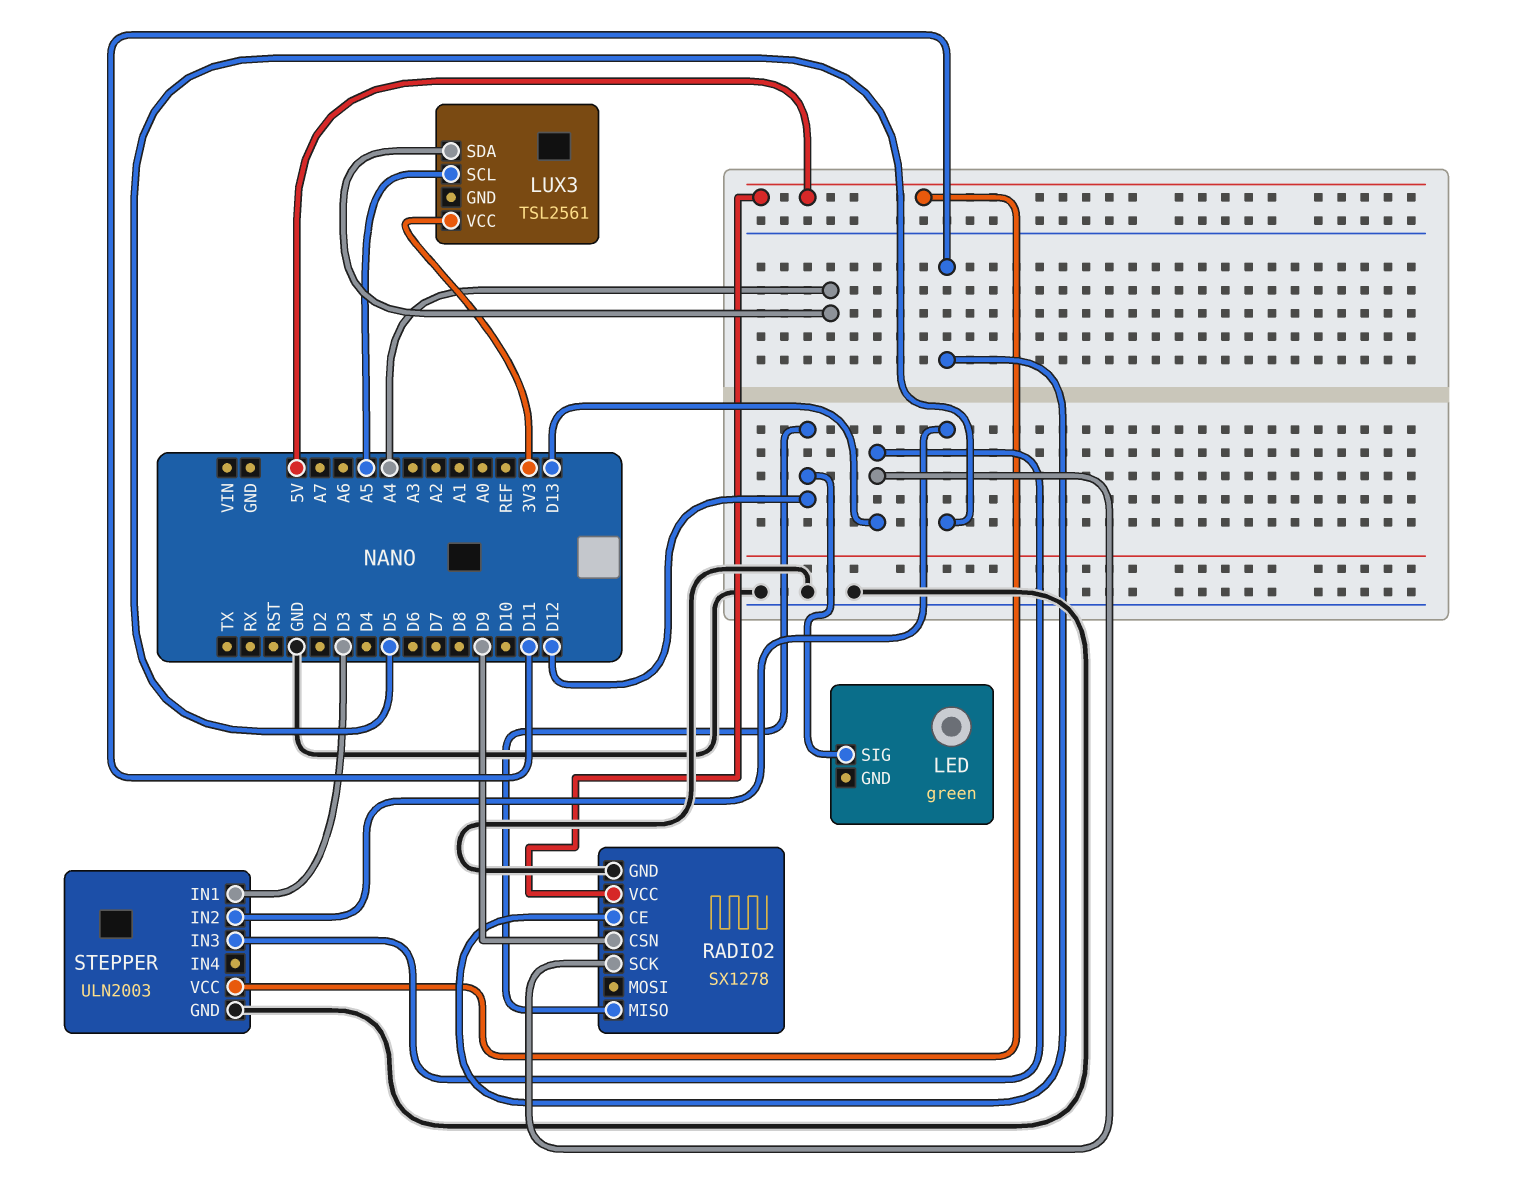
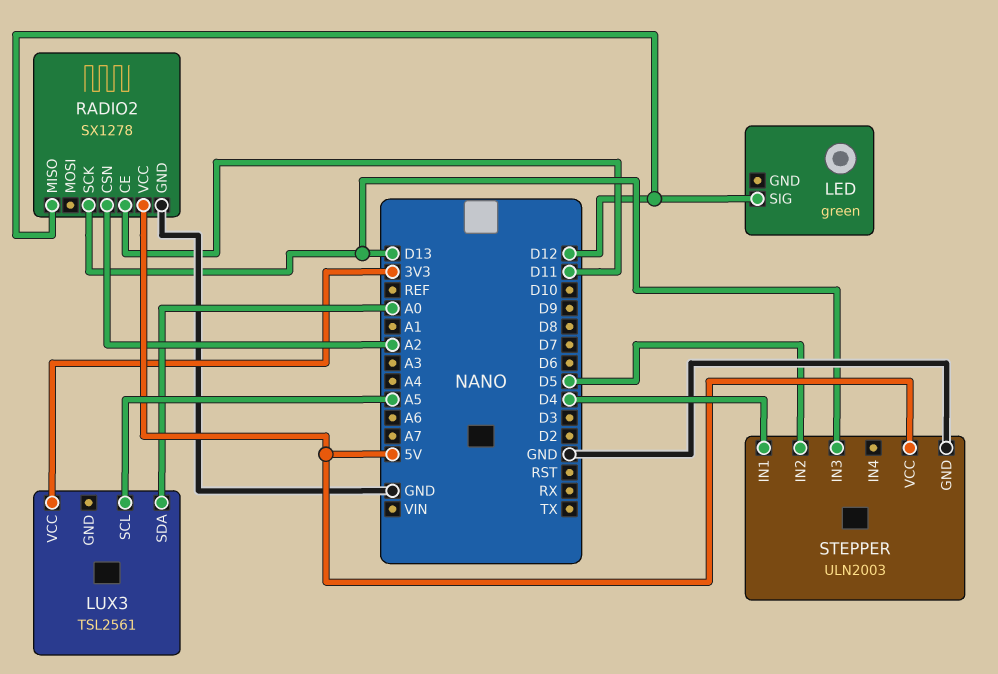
LUX3 pin SDA: A4 -> A0
RADIO2 pin CSN: D9 -> A2
STEPPER pin IN1: D3 -> D4

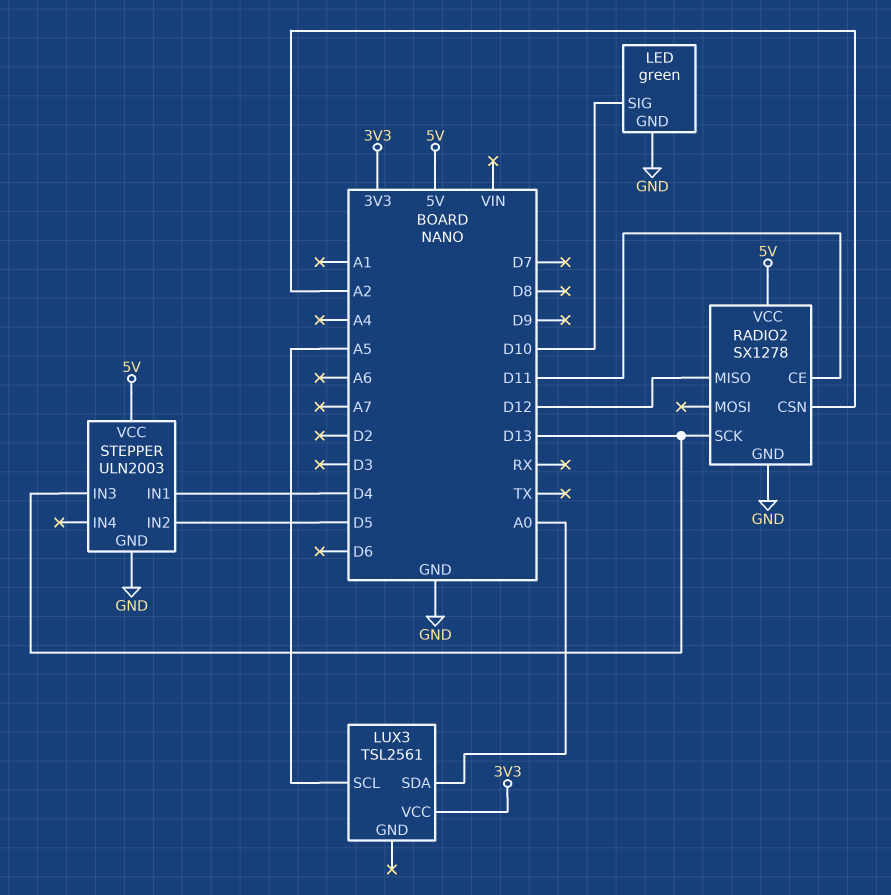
LED pin GND: none -> GND
LED pin SIG: D12 -> D10

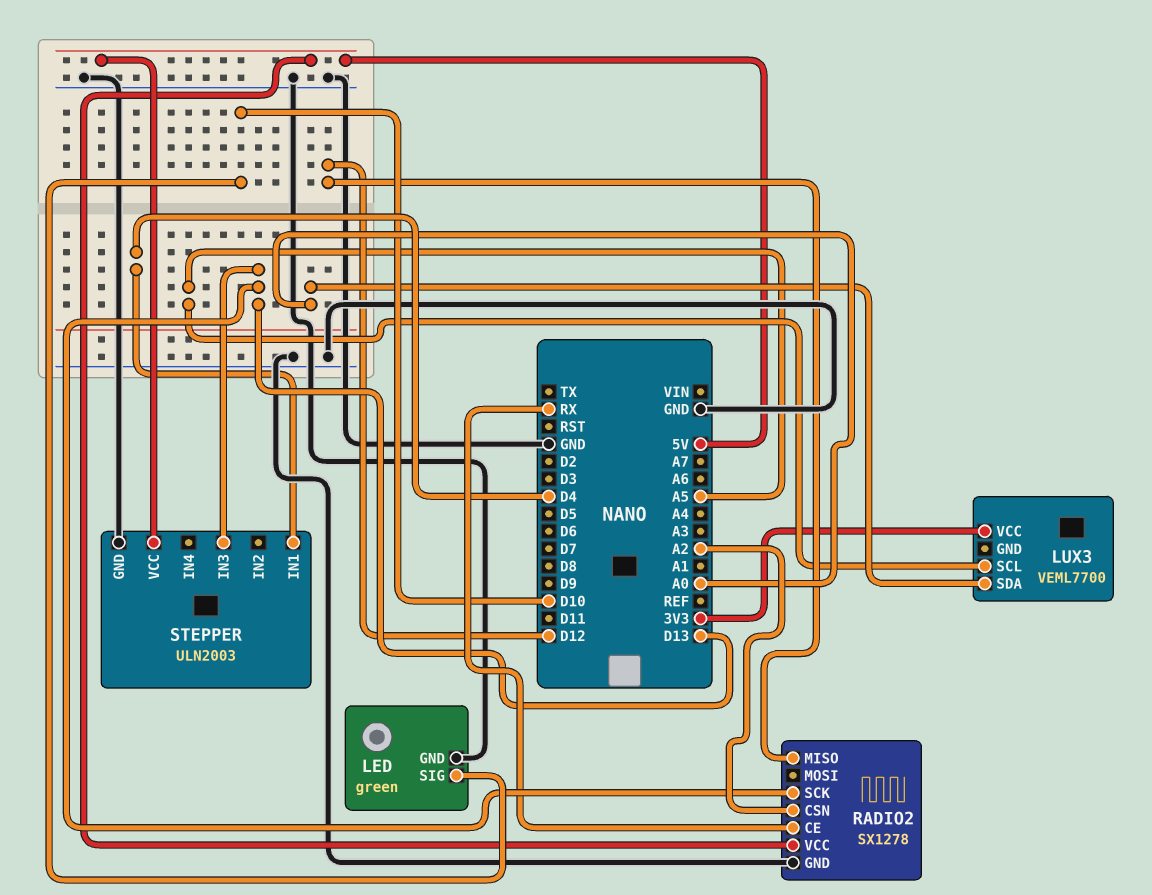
LUX3: TSL2561 -> VEML7700
RADIO2 pin CE: D11 -> RX
STEPPER pin IN2: D5 -> none

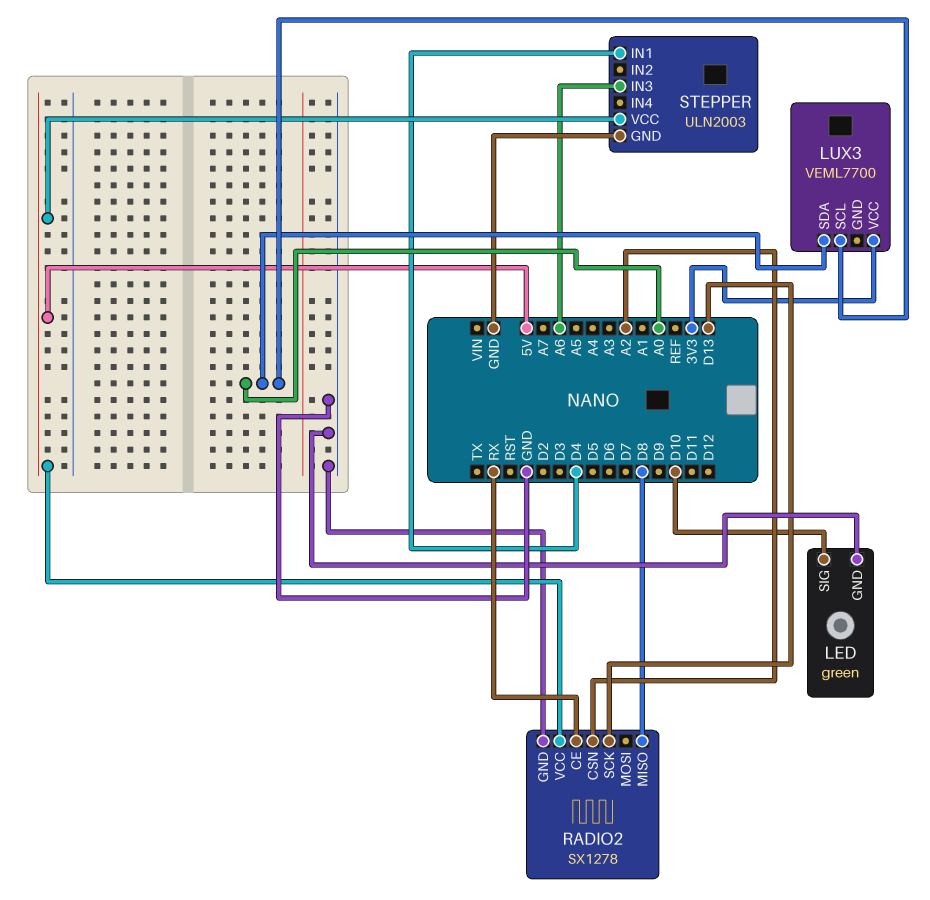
LUX3 pin SCL: A5 -> A0
RADIO2 pin MISO: D12 -> D8
STEPPER pin IN3: D13 -> A6

